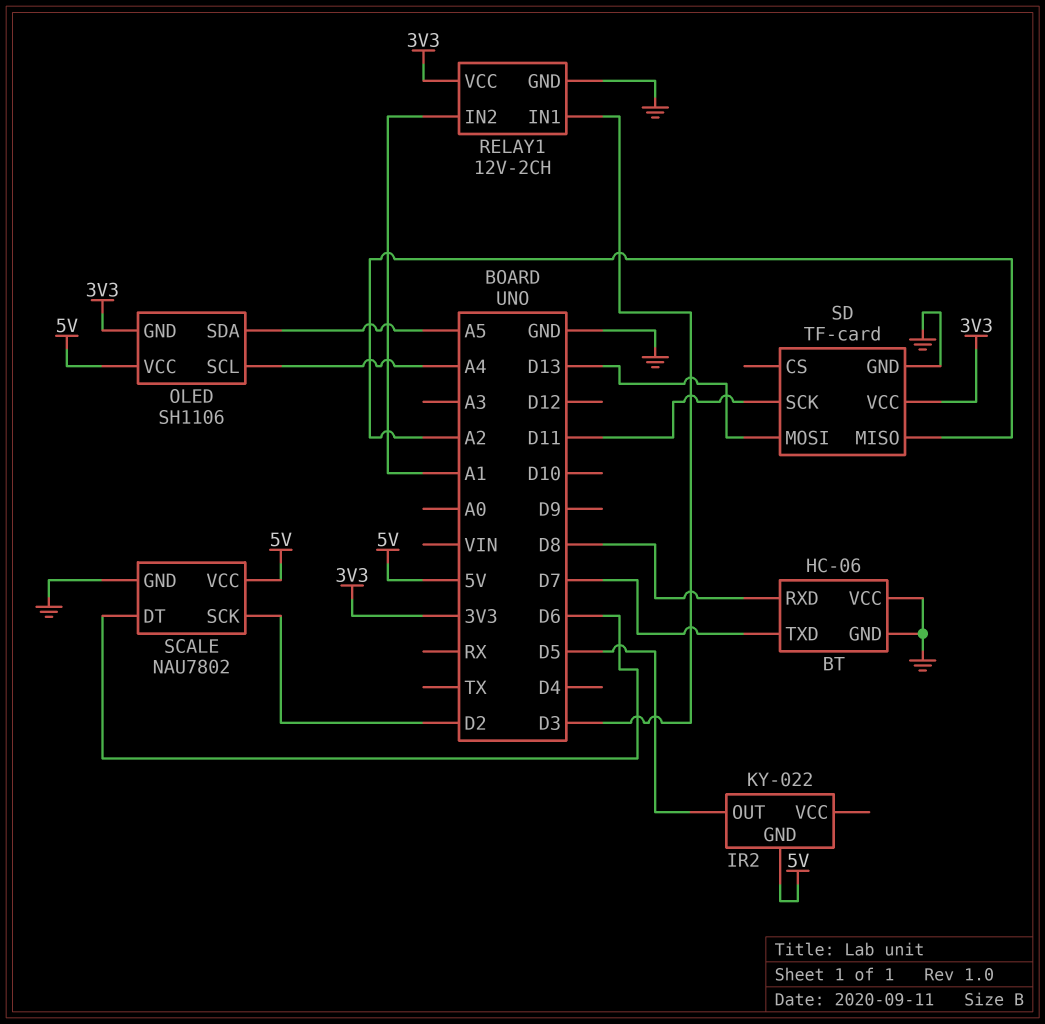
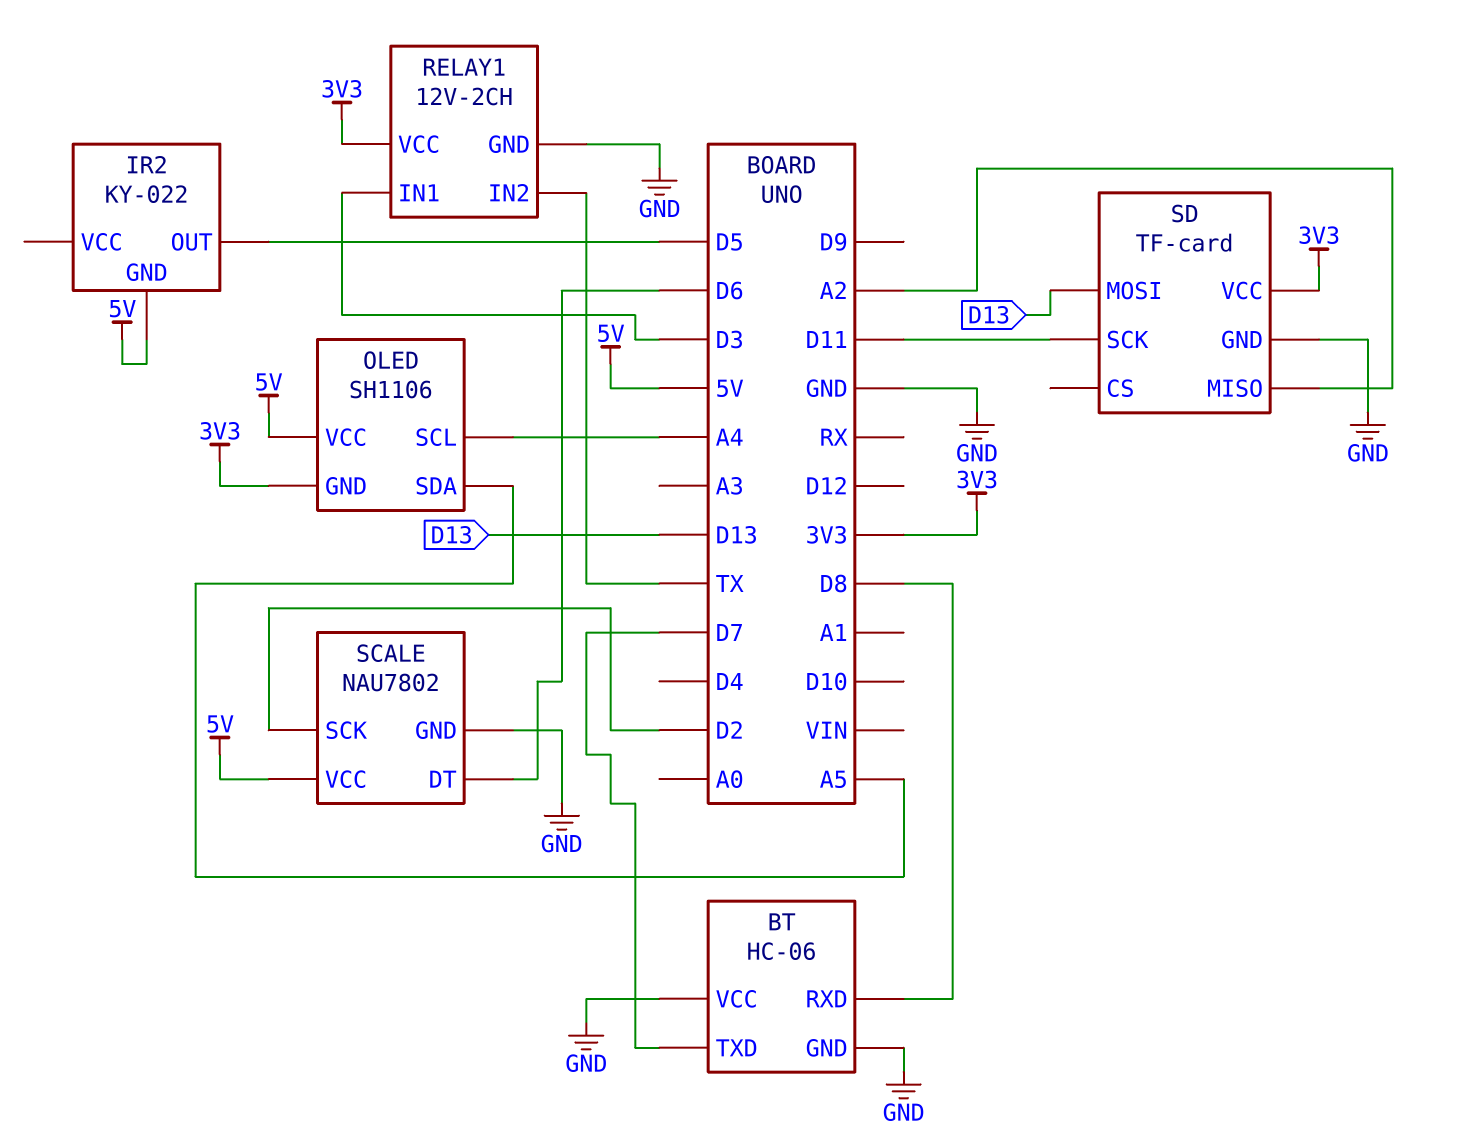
RELAY1 pin IN2: A1 -> TX

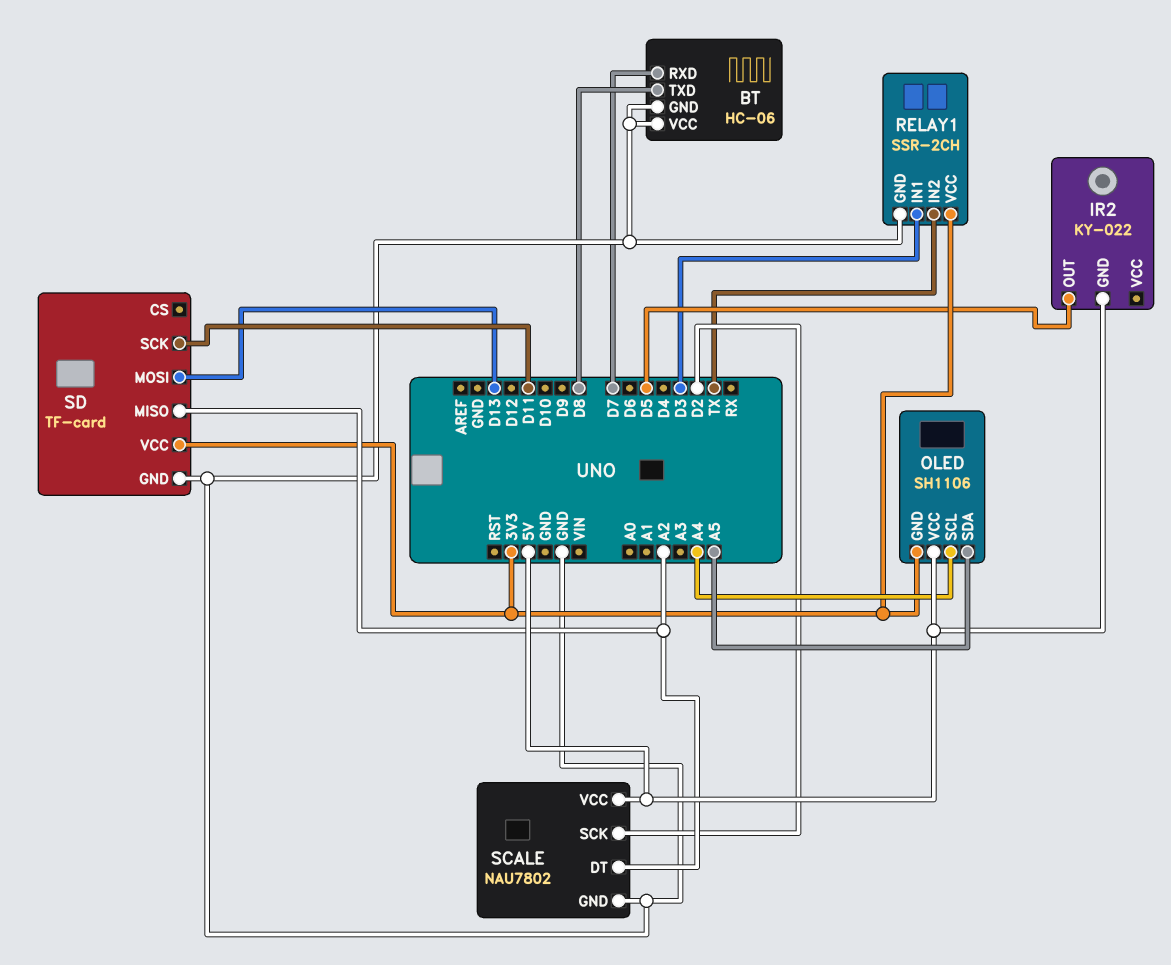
BT pin RXD: D8 -> D7
BT pin TXD: D7 -> D8
RELAY1: 12V-2CH -> SSR-2CH
SCALE pin DT: D6 -> A2

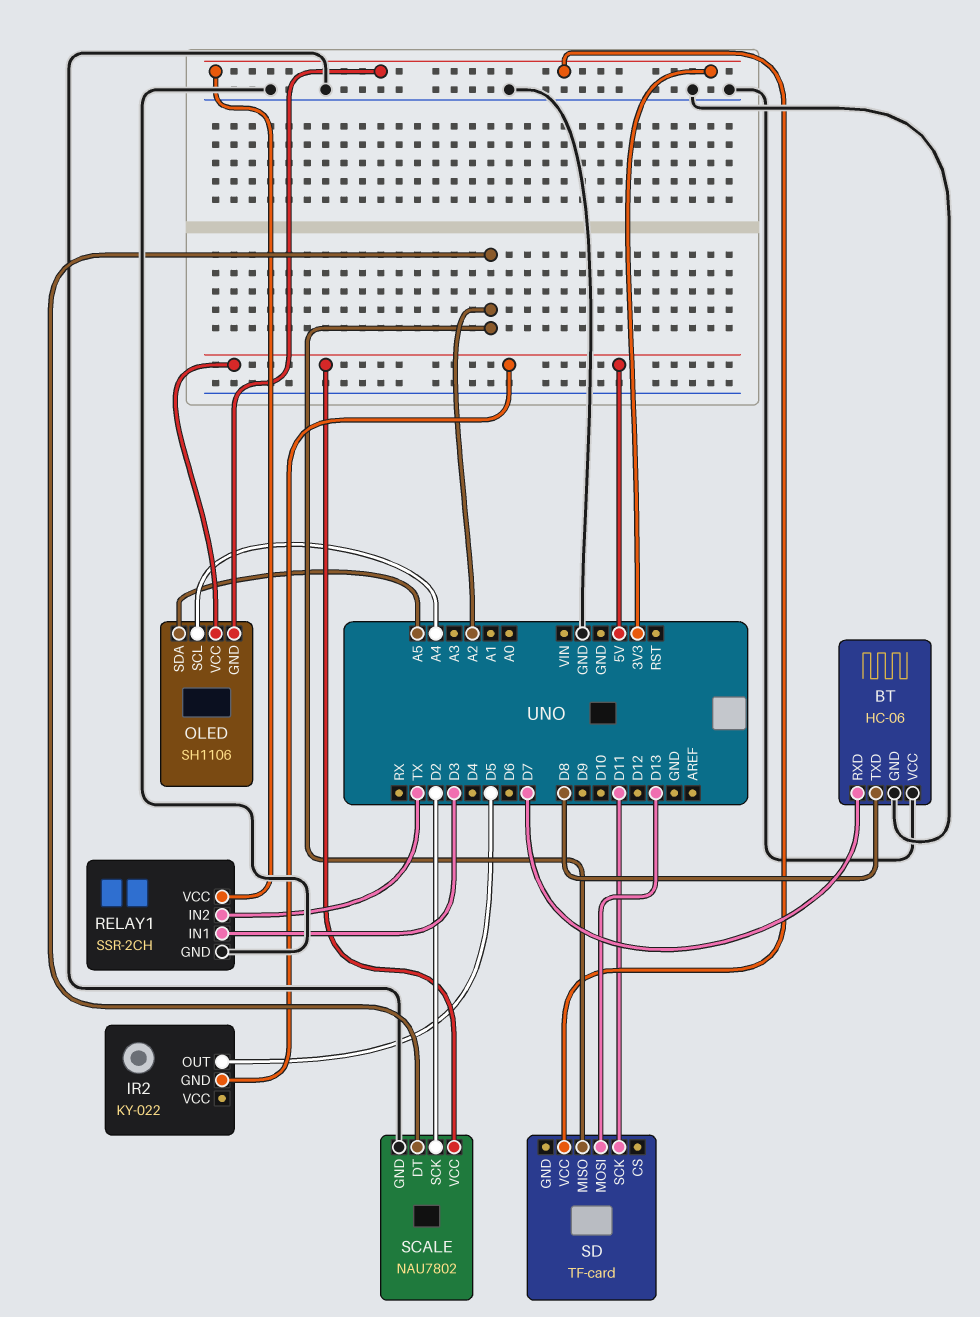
SD pin GND: GND -> none

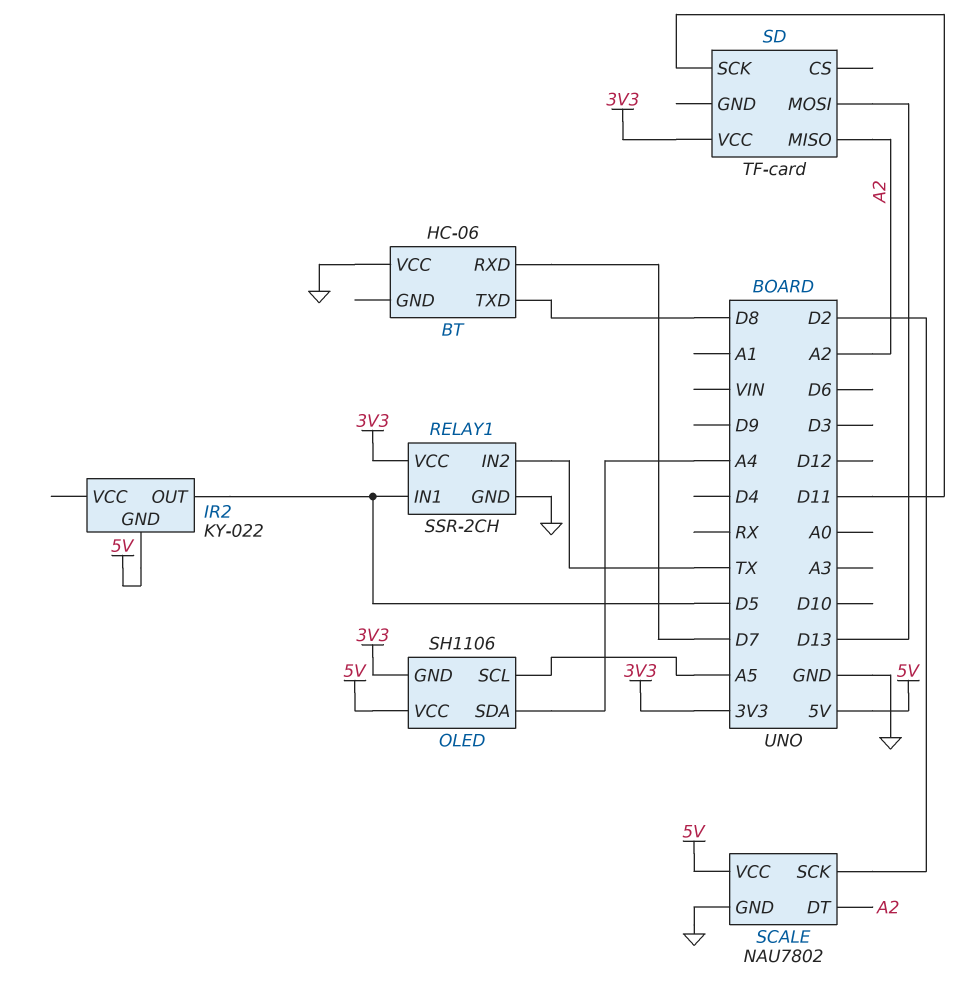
BT pin GND: GND -> none
OLED pin SCL: A4 -> A5
OLED pin SDA: A5 -> A4
RELAY1 pin IN1: D3 -> D5

